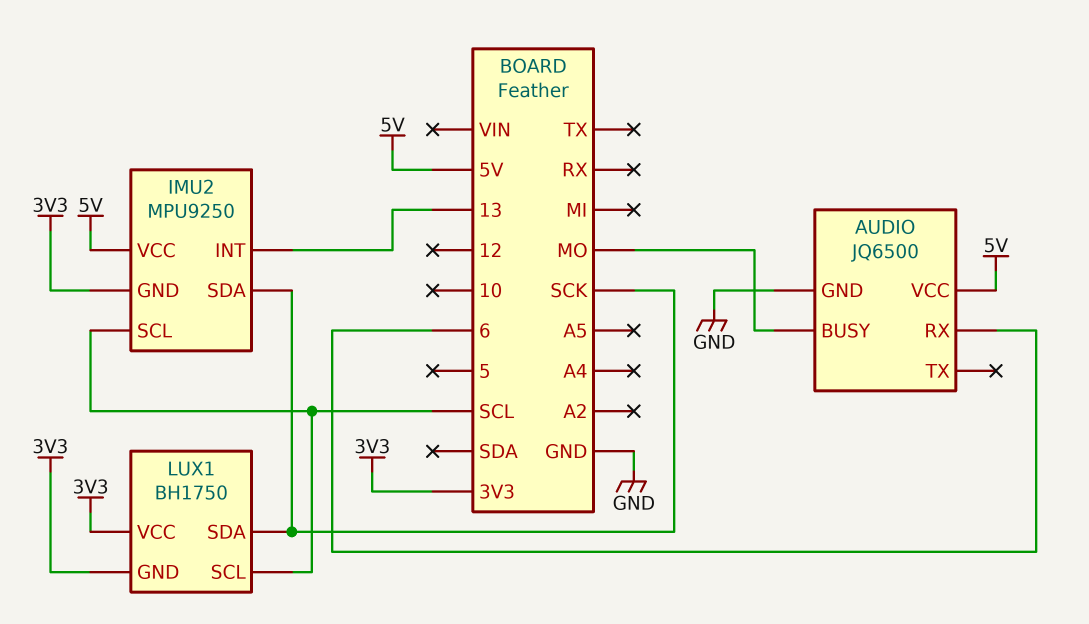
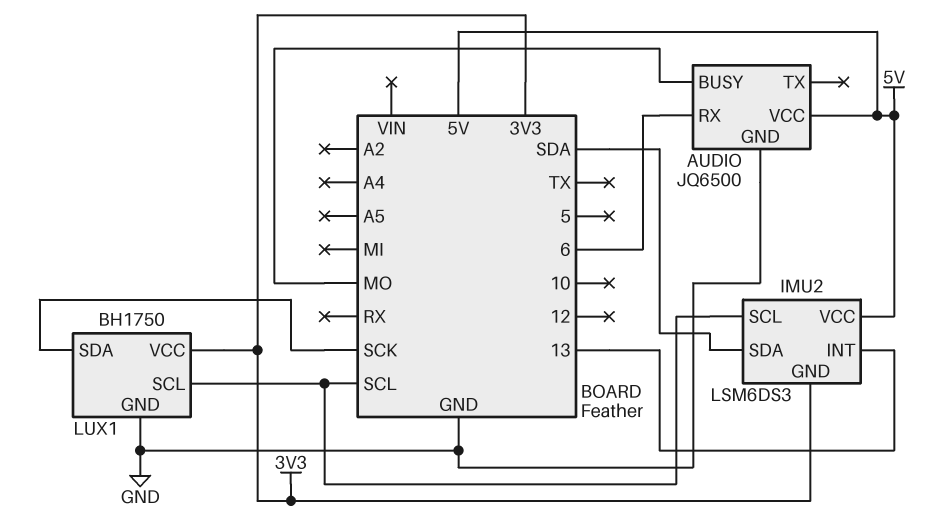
IMU2: MPU9250 -> LSM6DS3
IMU2 pin SDA: SCK -> SDA
LUX1 pin GND: 3V3 -> GND

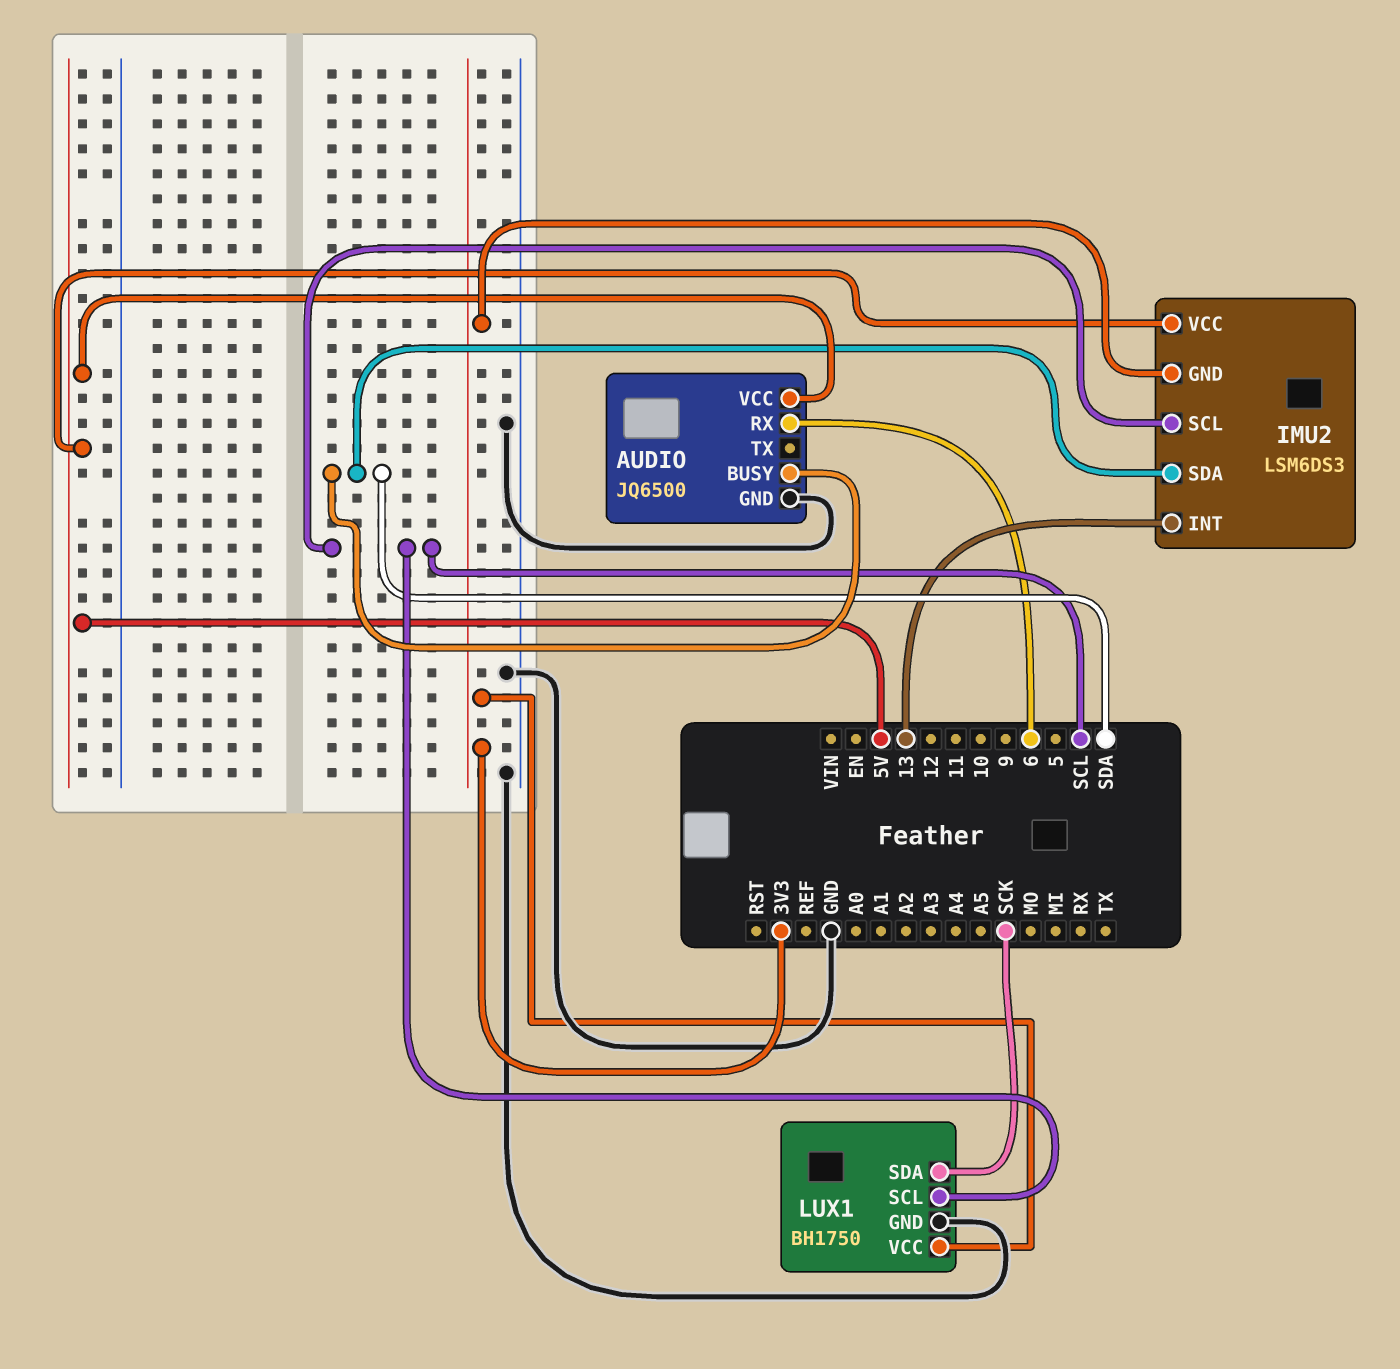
AUDIO pin BUSY: MO -> SDA

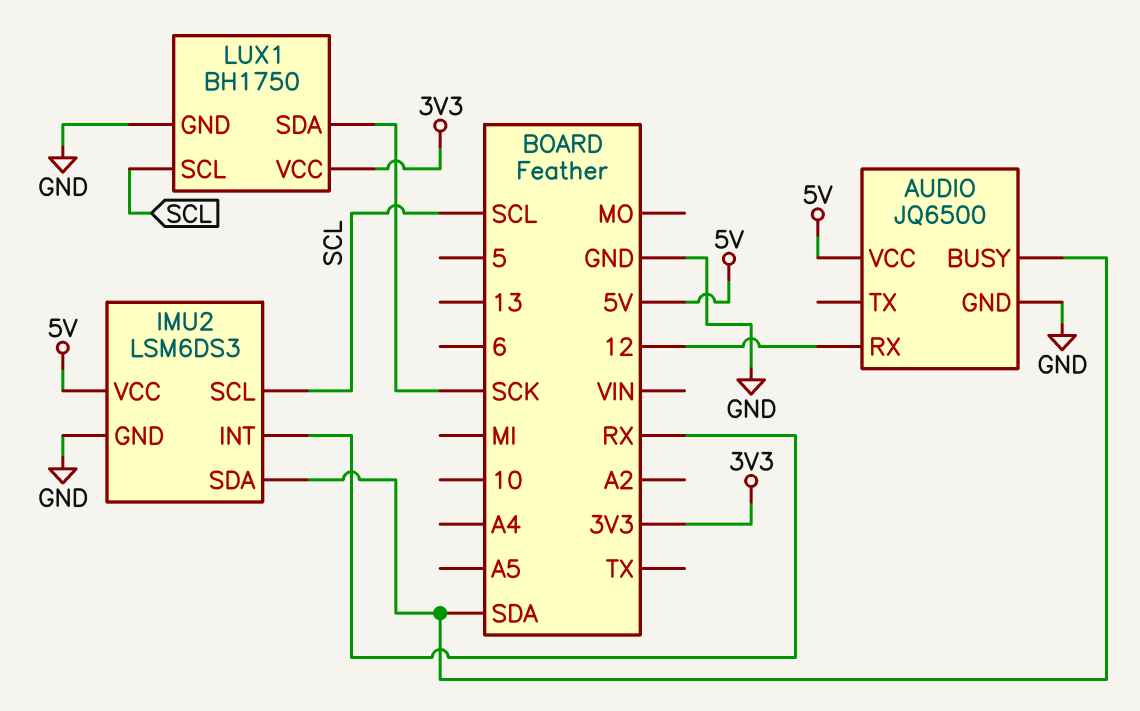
AUDIO pin RX: 6 -> 12
IMU2 pin GND: 3V3 -> GND
IMU2 pin INT: 13 -> RX

